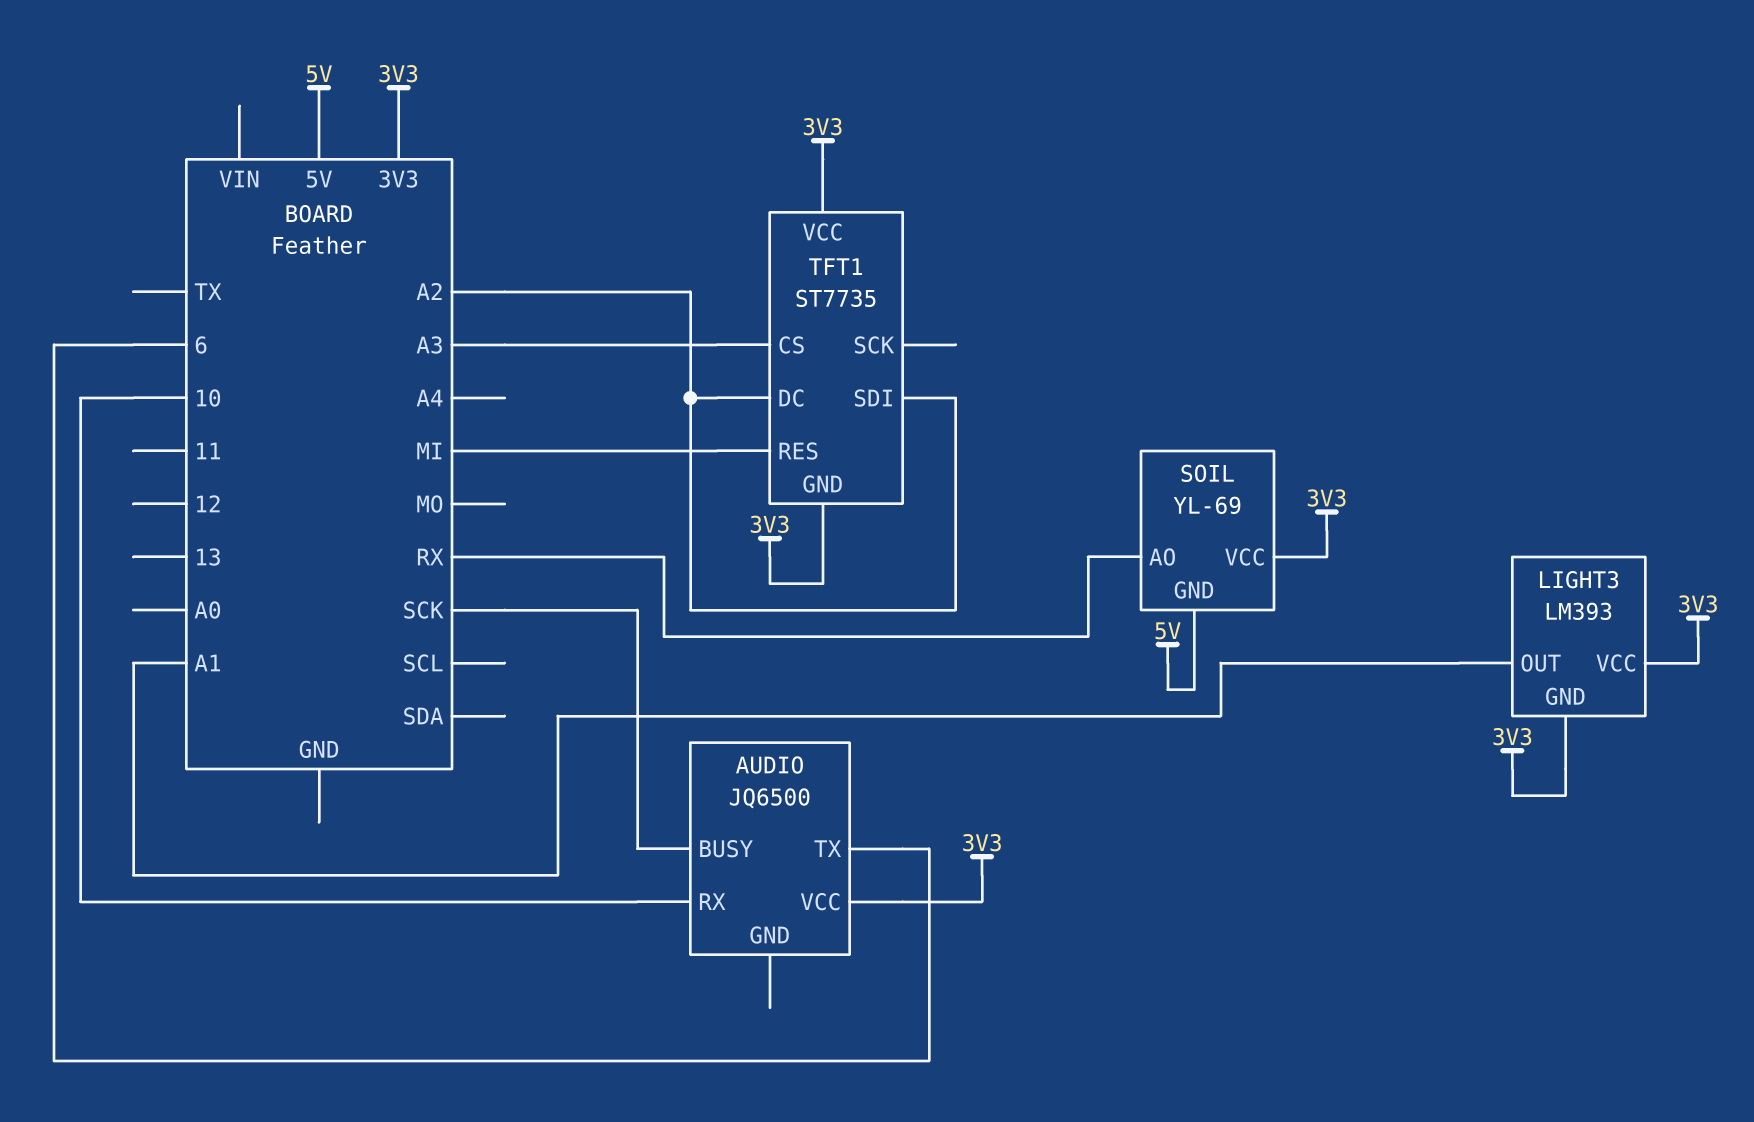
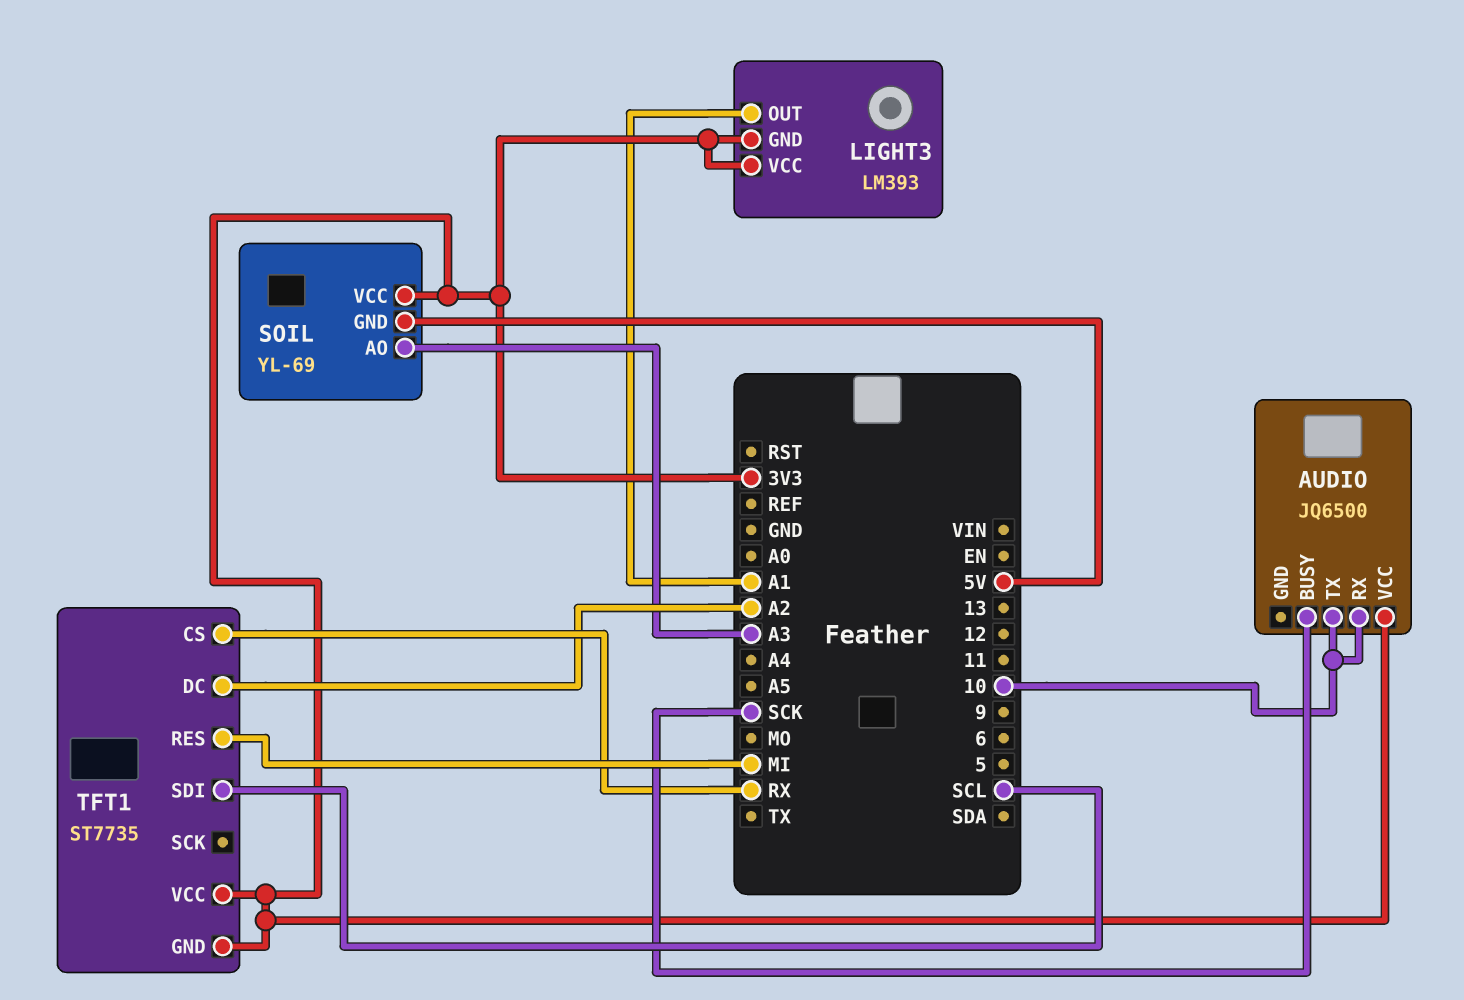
AUDIO pin TX: 6 -> 10
SOIL pin AO: RX -> A3
TFT1 pin CS: A3 -> RX
TFT1 pin SDI: A2 -> SCL

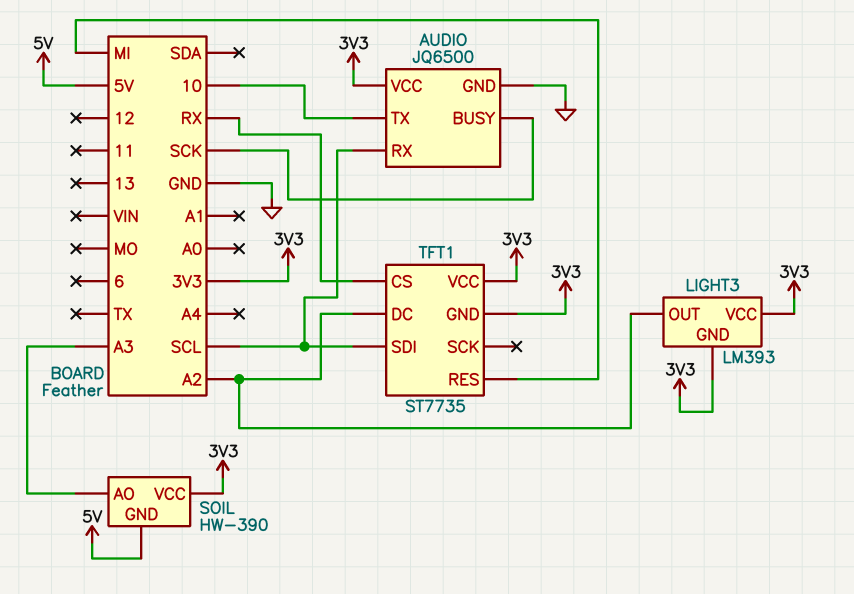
AUDIO pin GND: none -> GND
AUDIO pin RX: 10 -> SCL
LIGHT3 pin OUT: A1 -> A2
SOIL: YL-69 -> HW-390

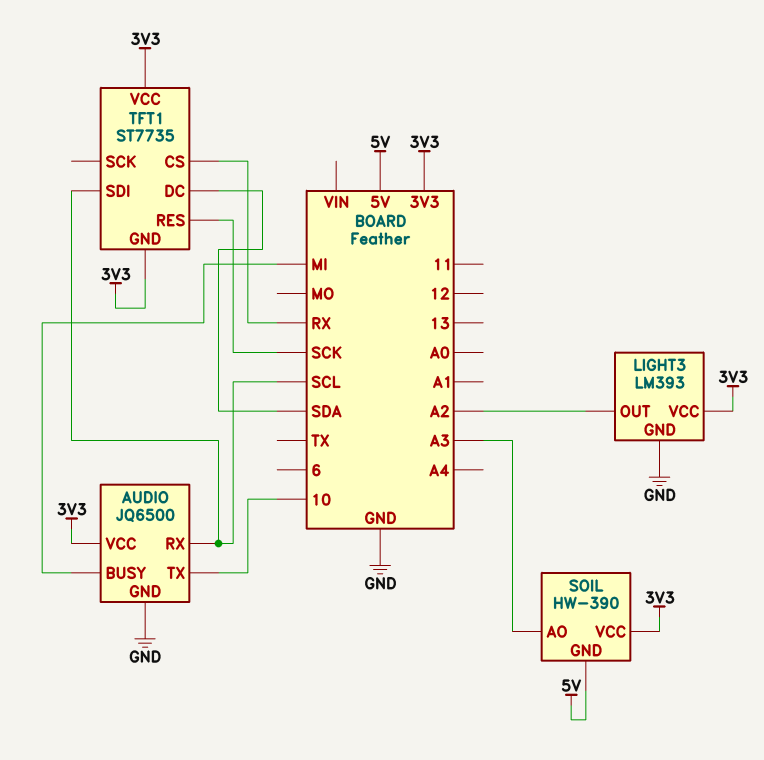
AUDIO pin BUSY: SCK -> MI
LIGHT3 pin GND: 3V3 -> GND
TFT1 pin DC: A2 -> SDA
TFT1 pin RES: MI -> SCK

